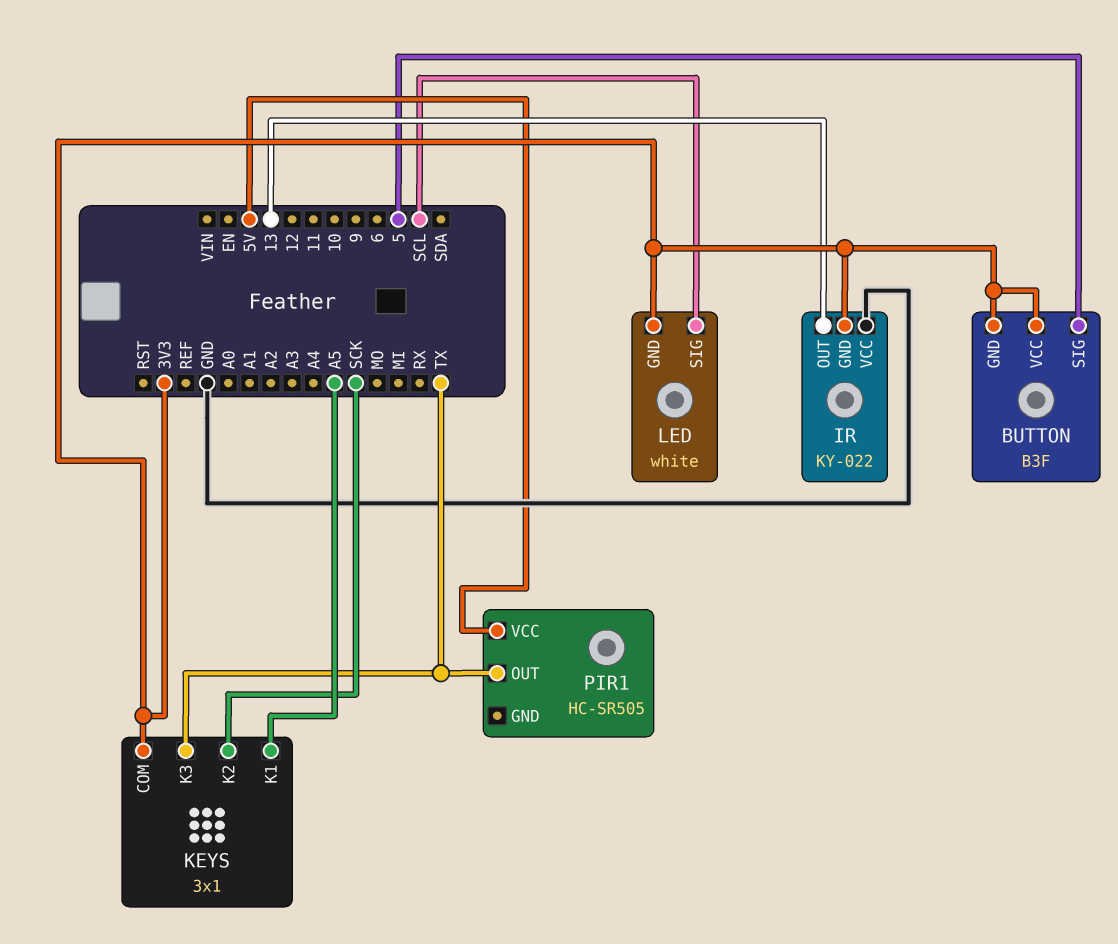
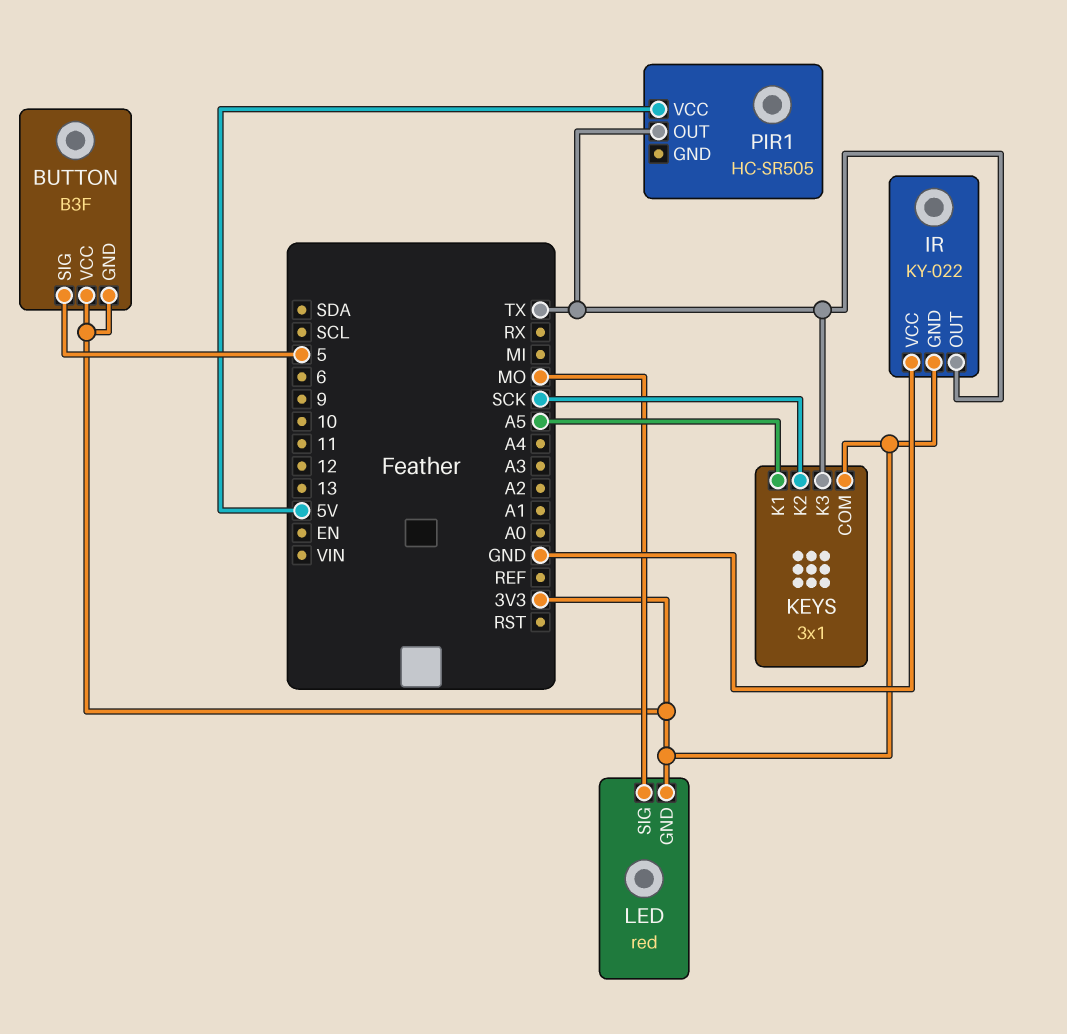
IR pin OUT: 13 -> TX
LED: white -> red
LED pin SIG: SCL -> MO

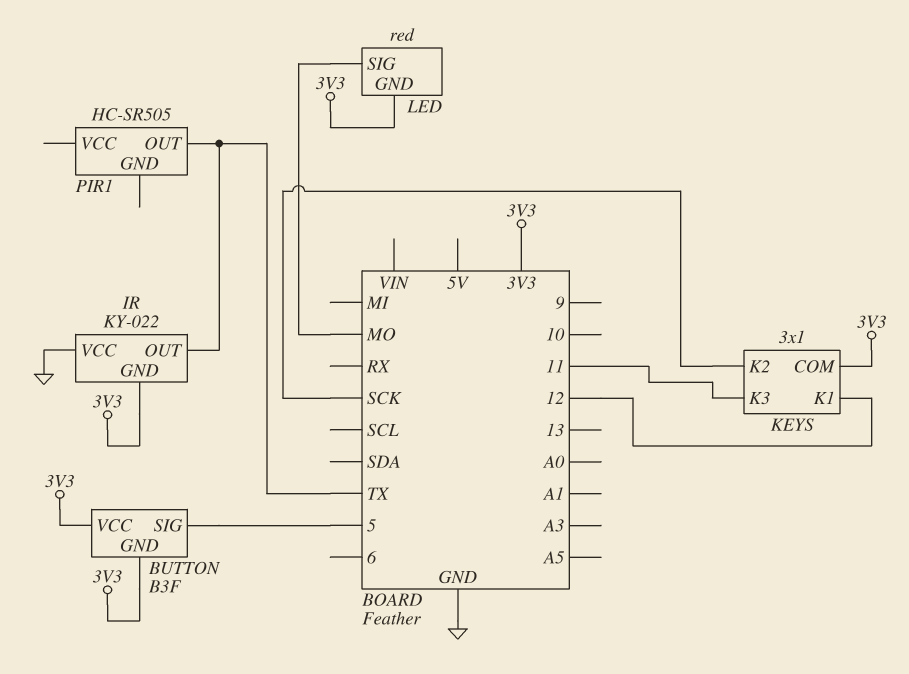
KEYS pin K1: A5 -> 12
KEYS pin K3: TX -> 11
PIR1 pin VCC: 5V -> none

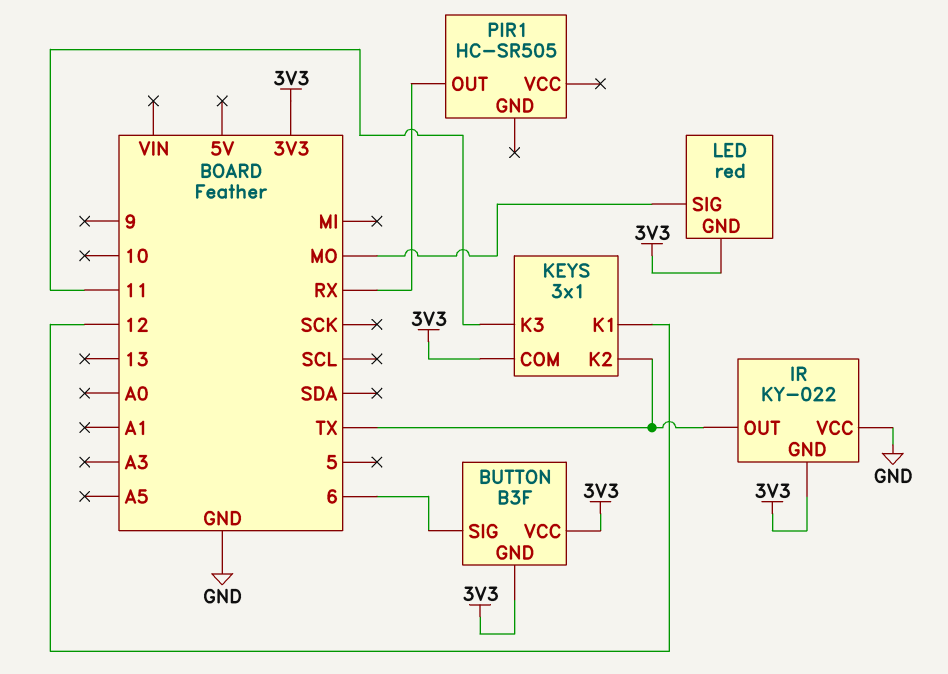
BUTTON pin SIG: 5 -> 6
KEYS pin K2: SCK -> TX
PIR1 pin OUT: TX -> RX

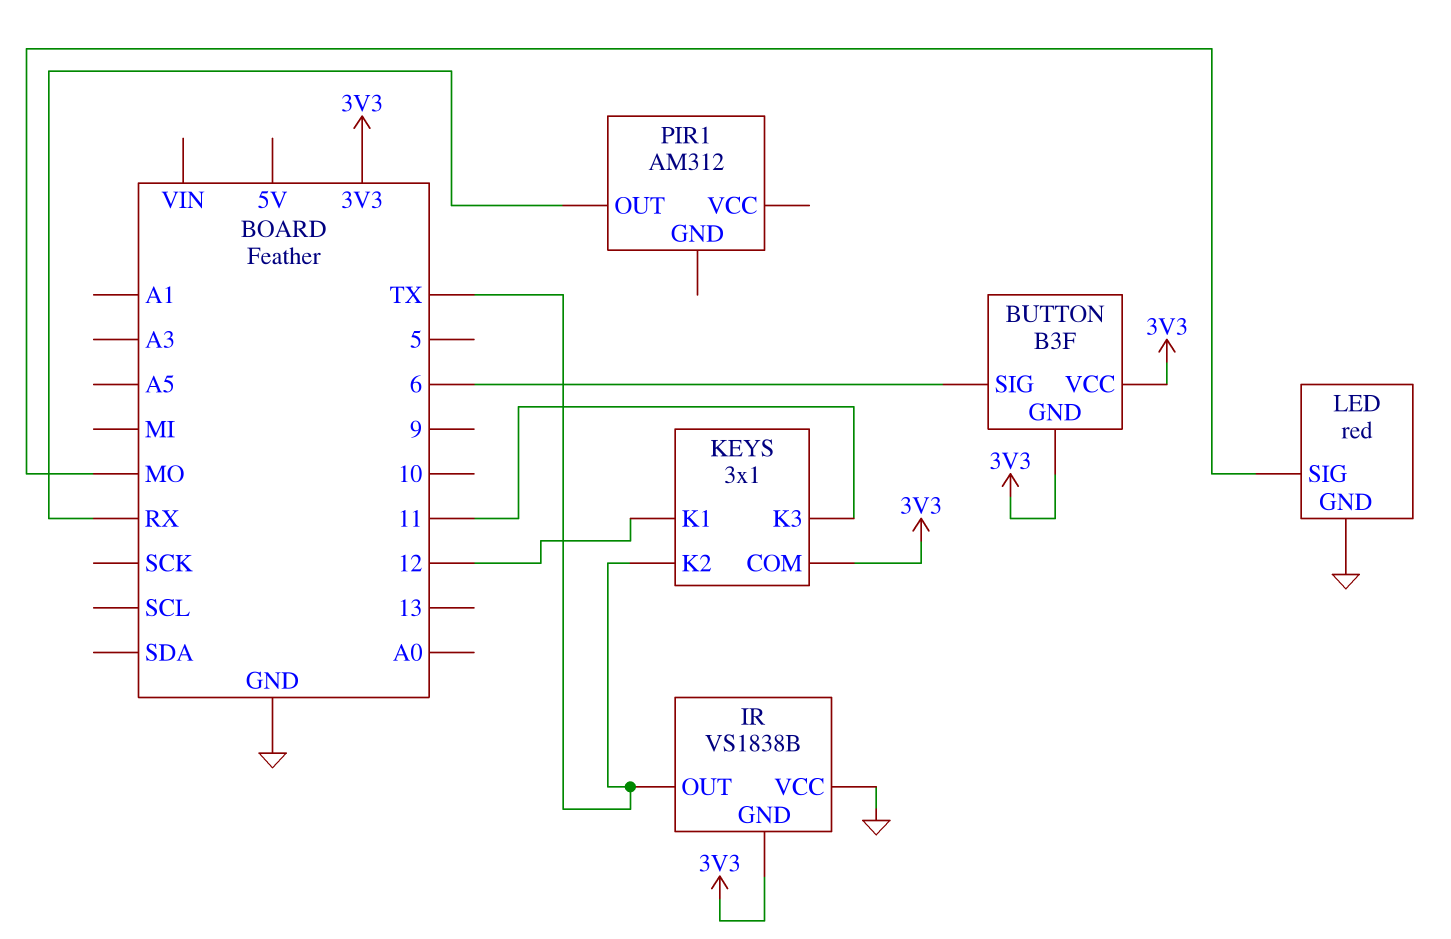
IR: KY-022 -> VS1838B
LED pin GND: 3V3 -> GND
PIR1: HC-SR505 -> AM312

